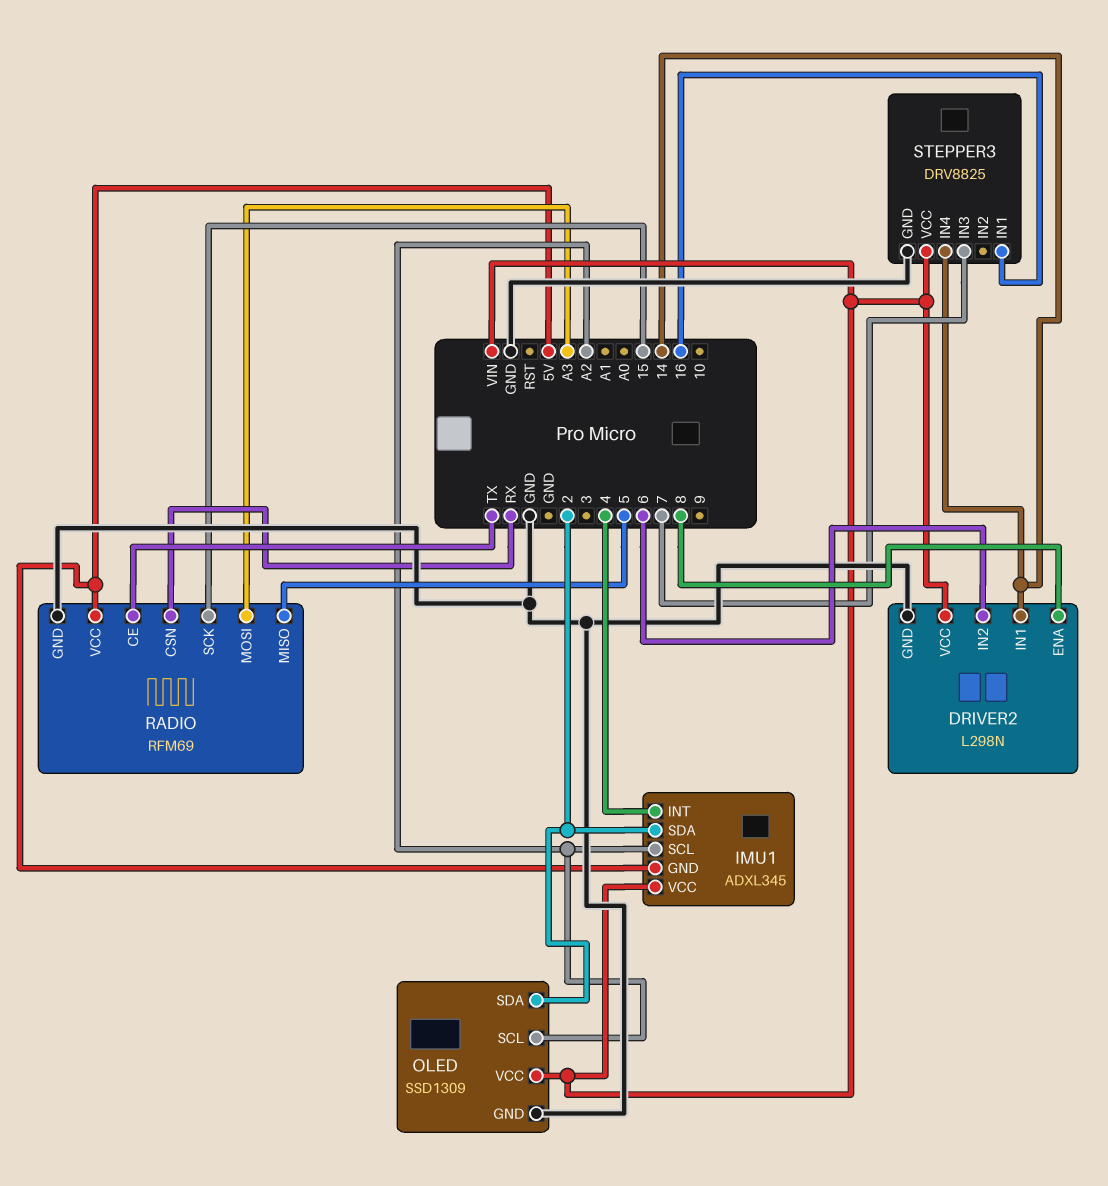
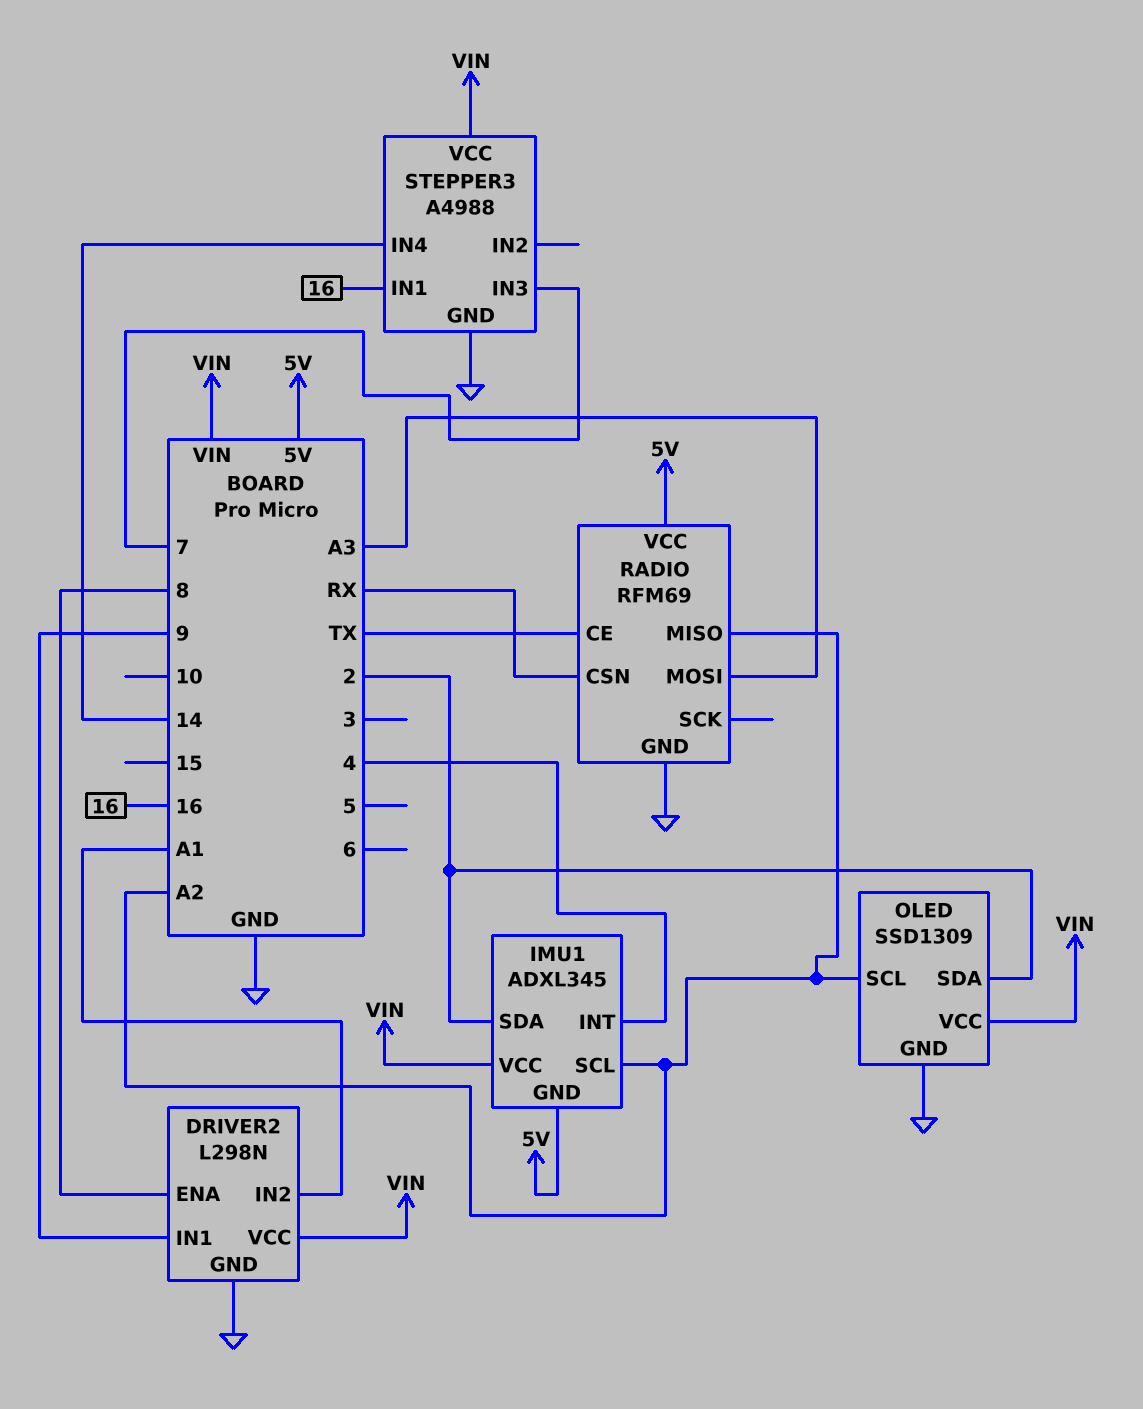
DRIVER2 pin IN1: 14 -> 9
DRIVER2 pin IN2: 6 -> A1
RADIO pin MISO: 5 -> A2
RADIO pin SCK: 15 -> none
STEPPER3: DRV8825 -> A4988

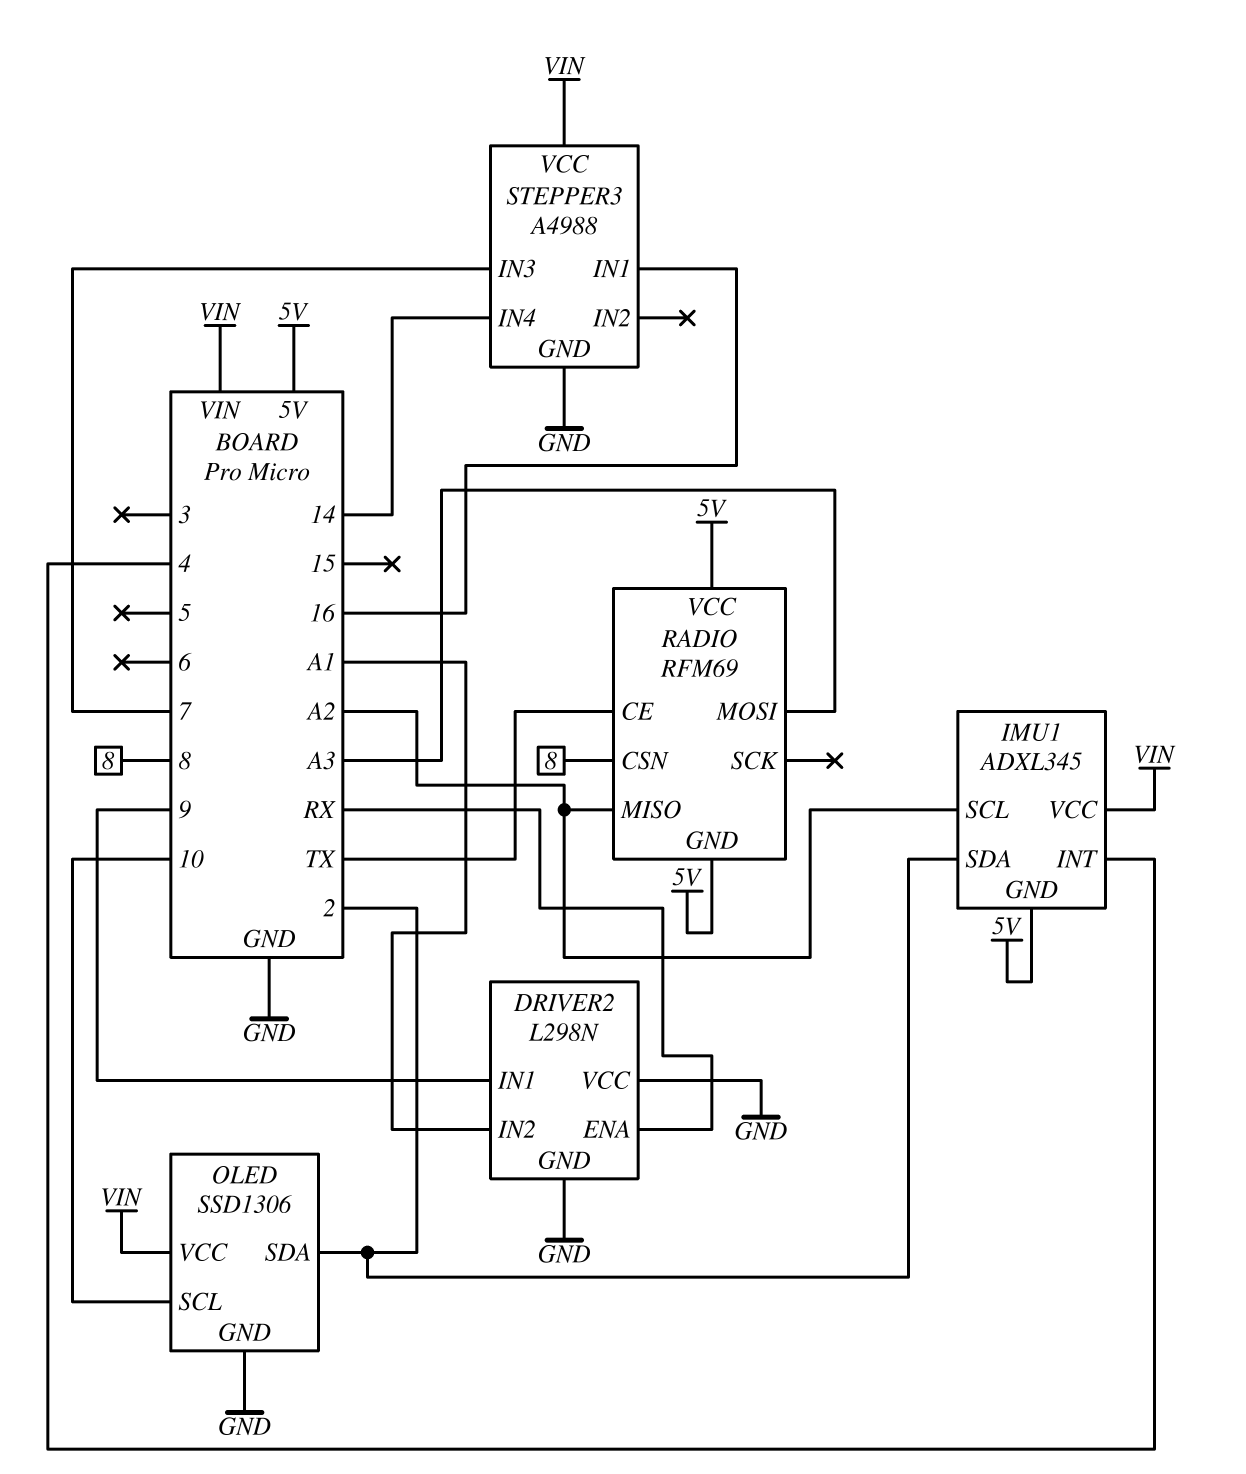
DRIVER2 pin ENA: 8 -> RX
DRIVER2 pin VCC: VIN -> GND
OLED: SSD1309 -> SSD1306
OLED pin SCL: A2 -> 10
RADIO pin CSN: RX -> 8
RADIO pin GND: GND -> 5V

